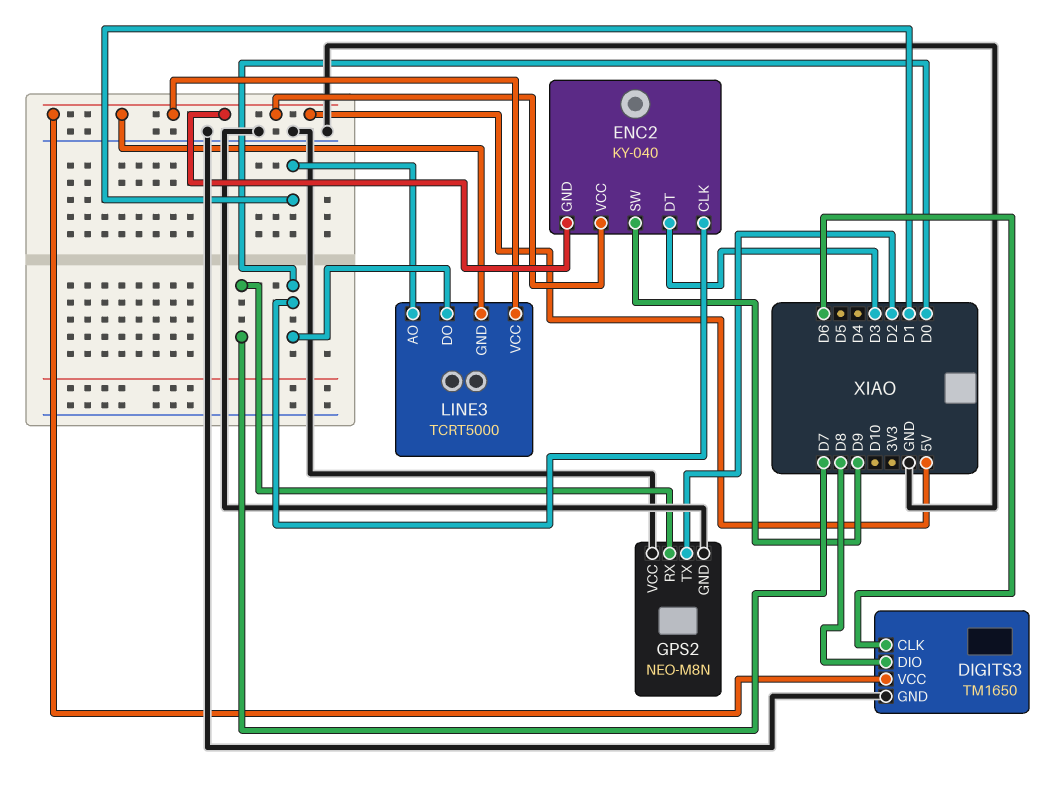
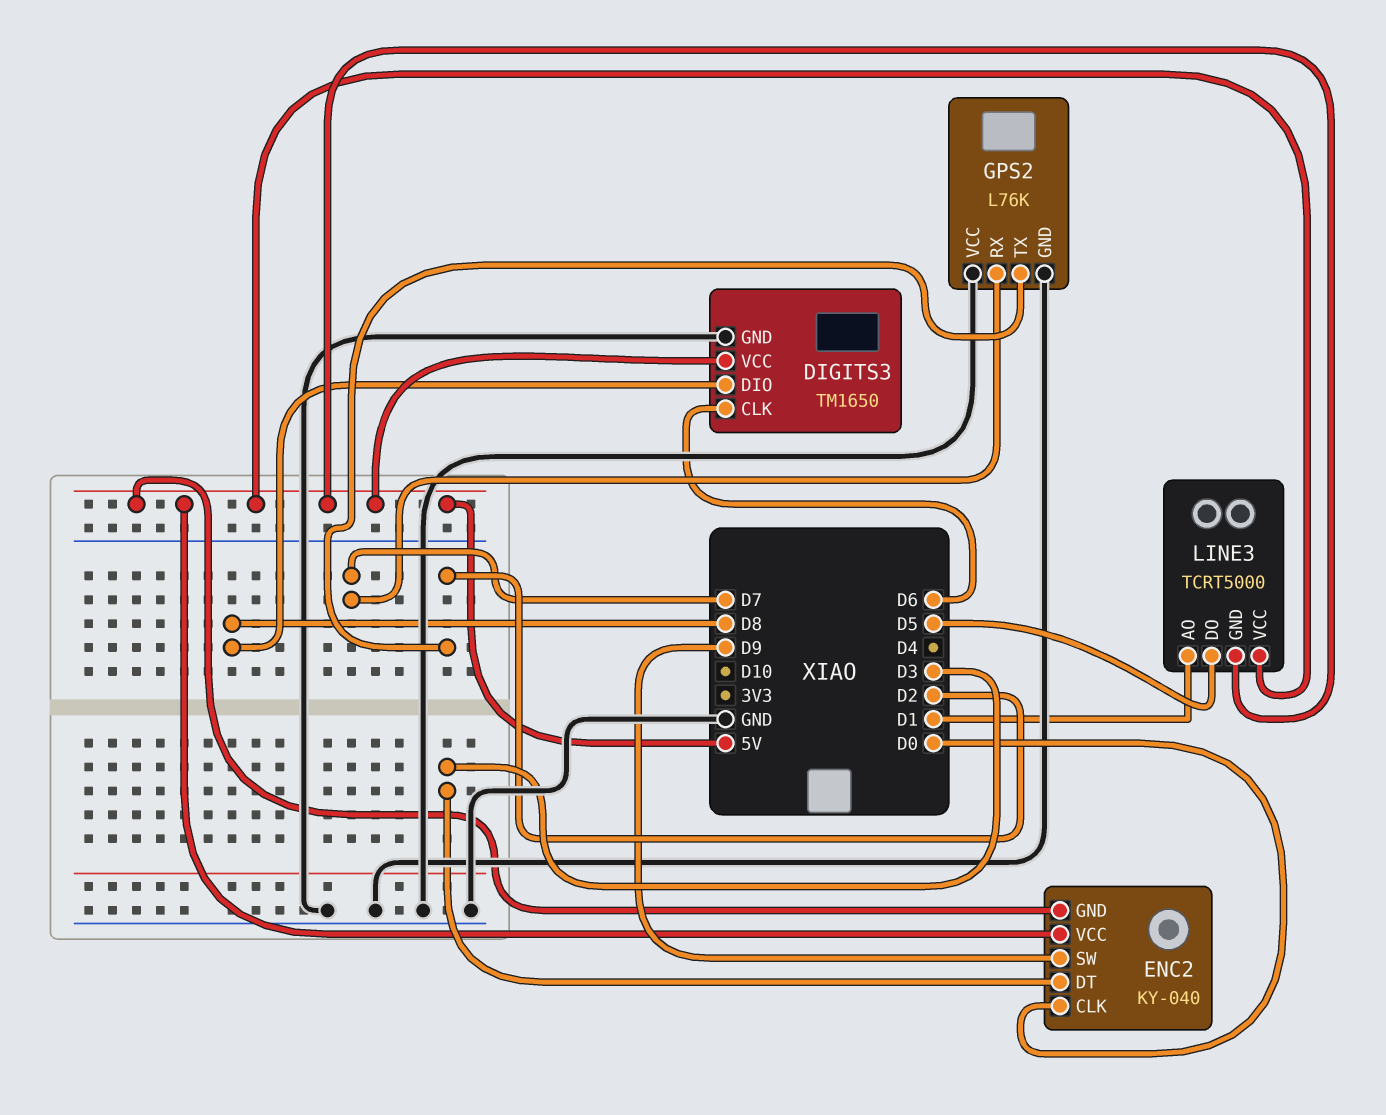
GPS2: NEO-M8N -> L76K
LINE3 pin DO: D0 -> D5

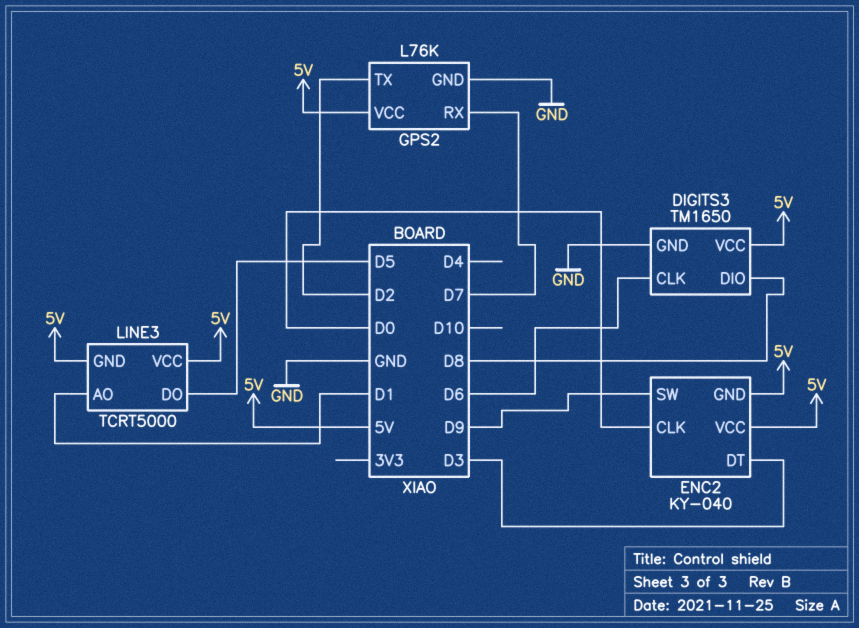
GPS2 pin VCC: GND -> 5V

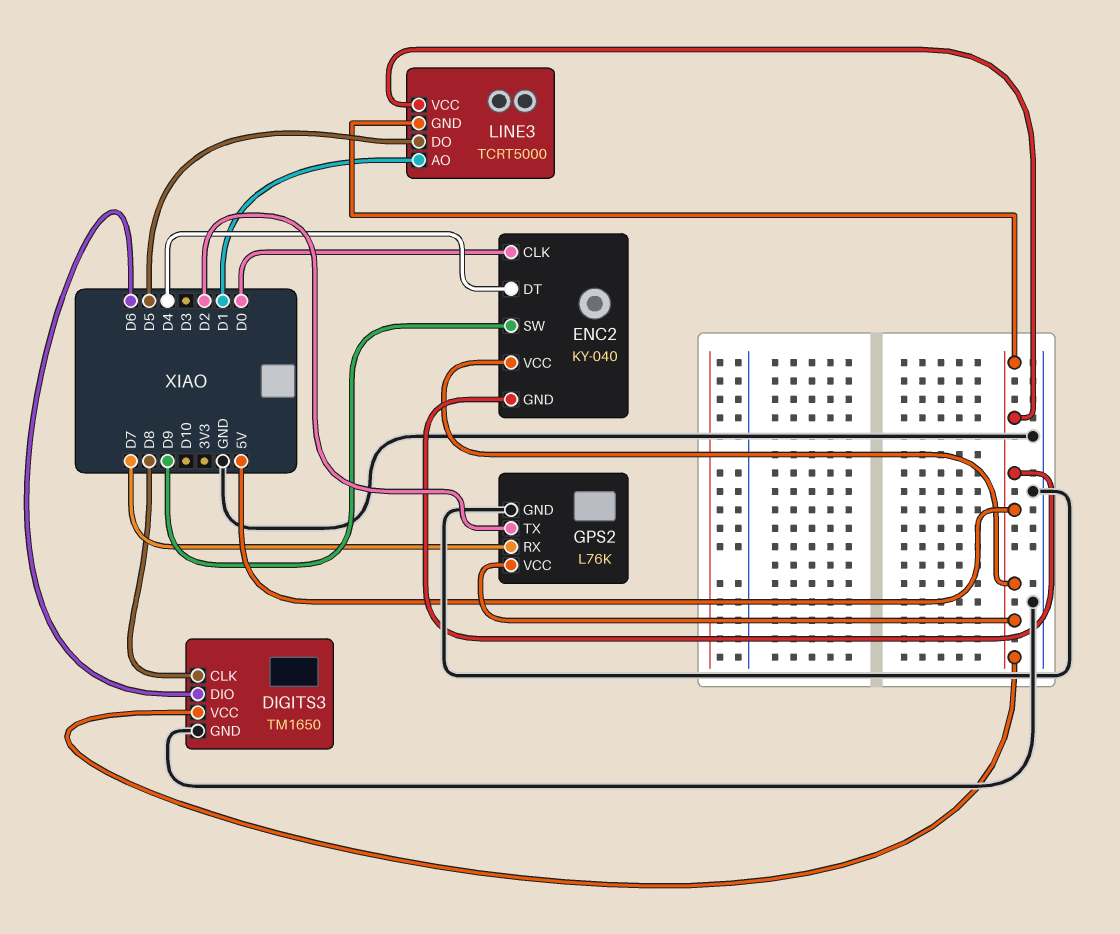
DIGITS3 pin CLK: D6 -> D8
DIGITS3 pin DIO: D8 -> D6
ENC2 pin DT: D3 -> D4

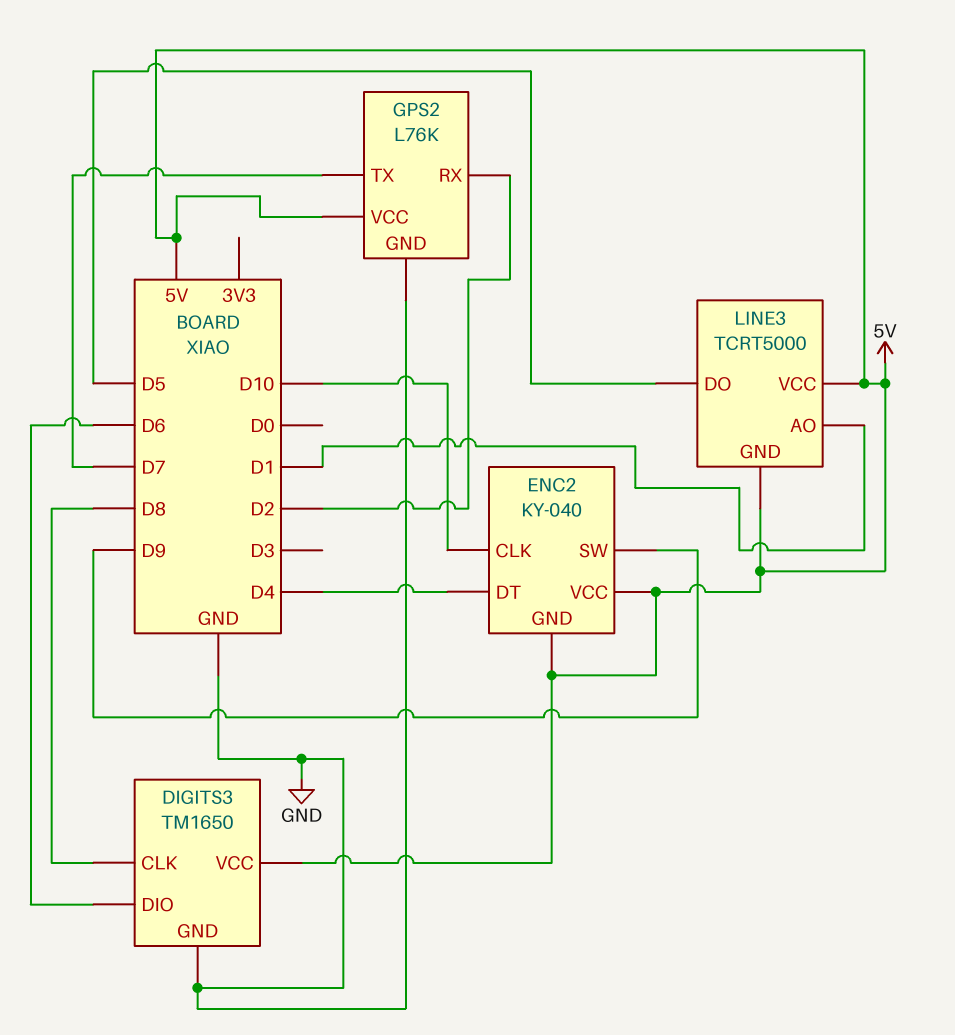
ENC2 pin CLK: D0 -> D10
GPS2 pin RX: D7 -> D2
GPS2 pin TX: D2 -> D7

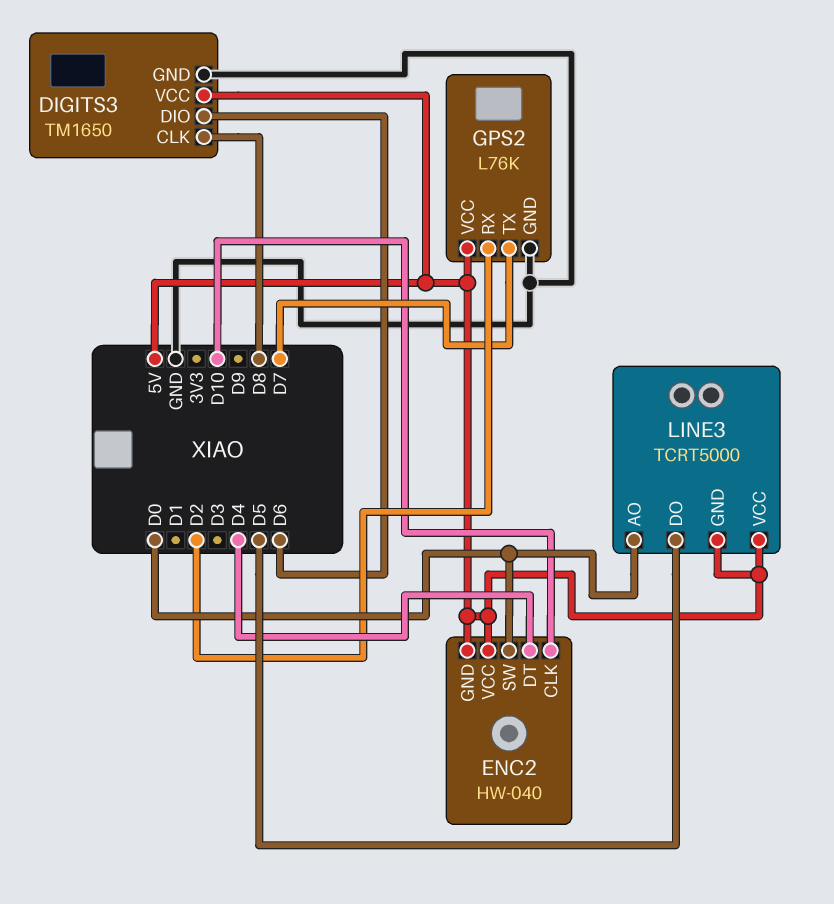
ENC2: KY-040 -> HW-040
ENC2 pin SW: D9 -> D0
LINE3 pin AO: D1 -> D0

